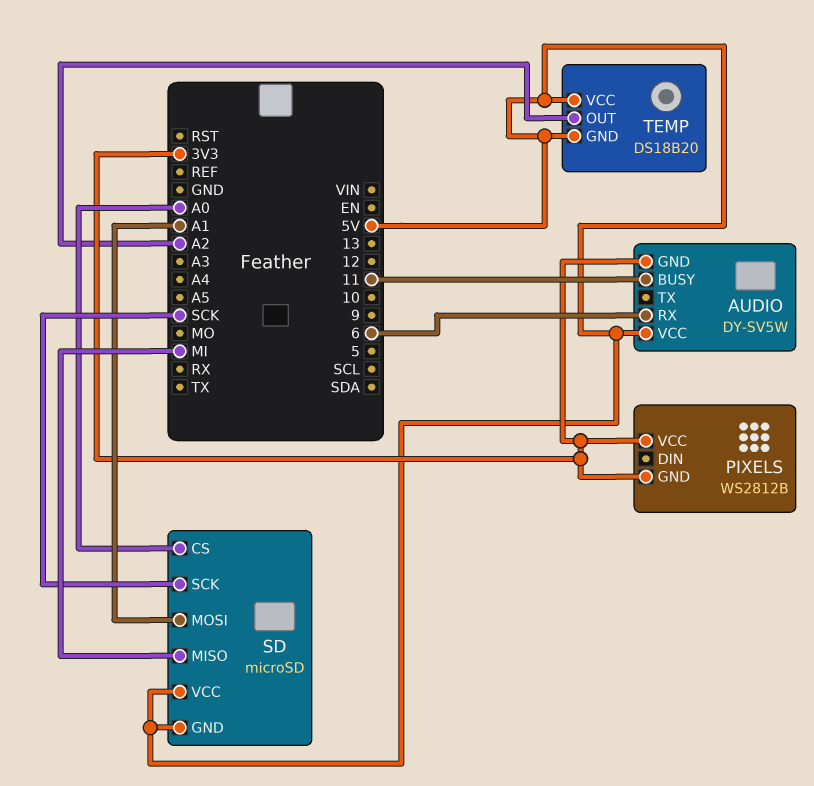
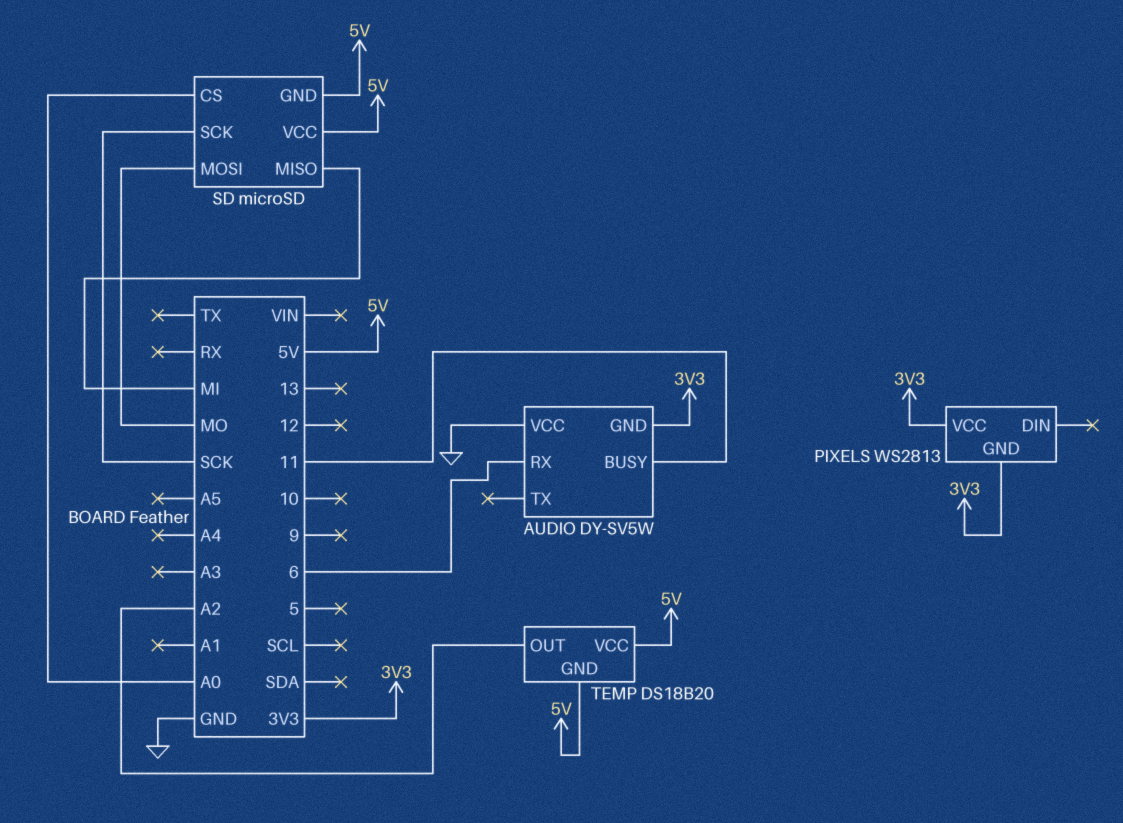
AUDIO pin VCC: 5V -> GND
PIXELS: WS2812B -> WS2813
SD pin MOSI: A1 -> MO

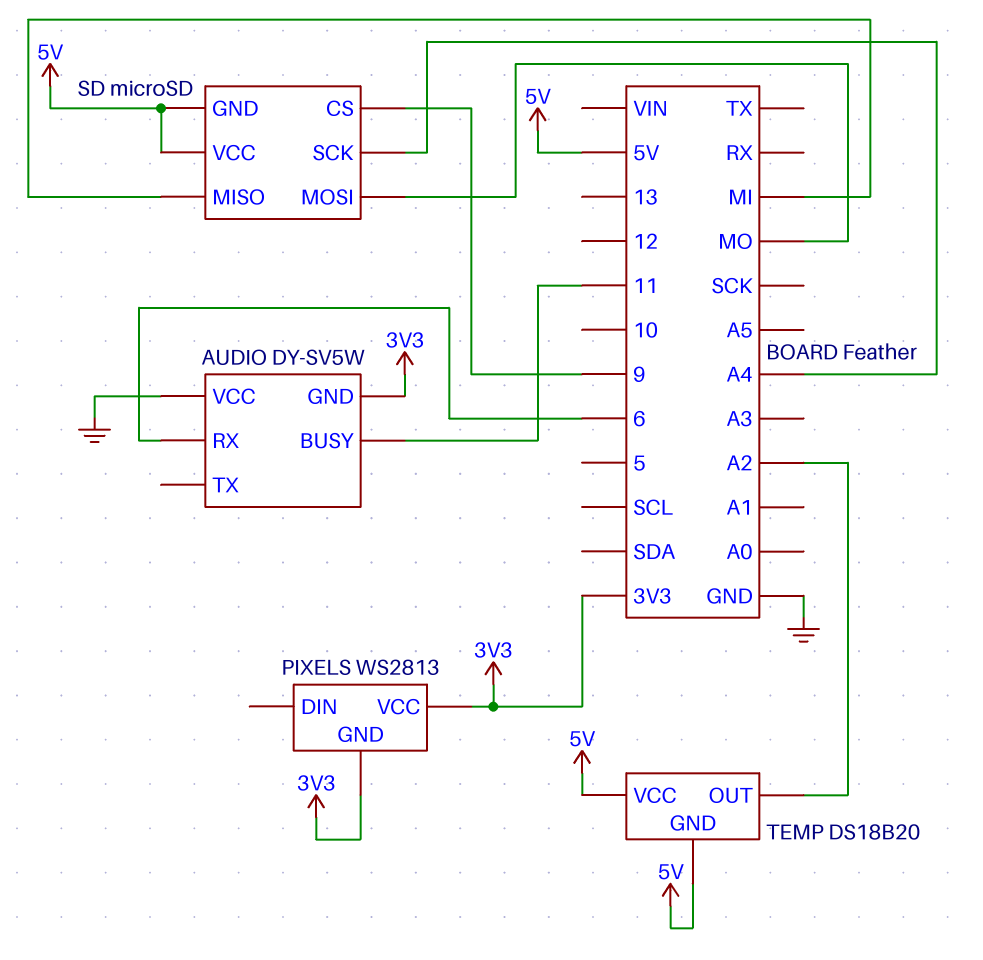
SD pin CS: A0 -> 9
SD pin SCK: SCK -> A4

